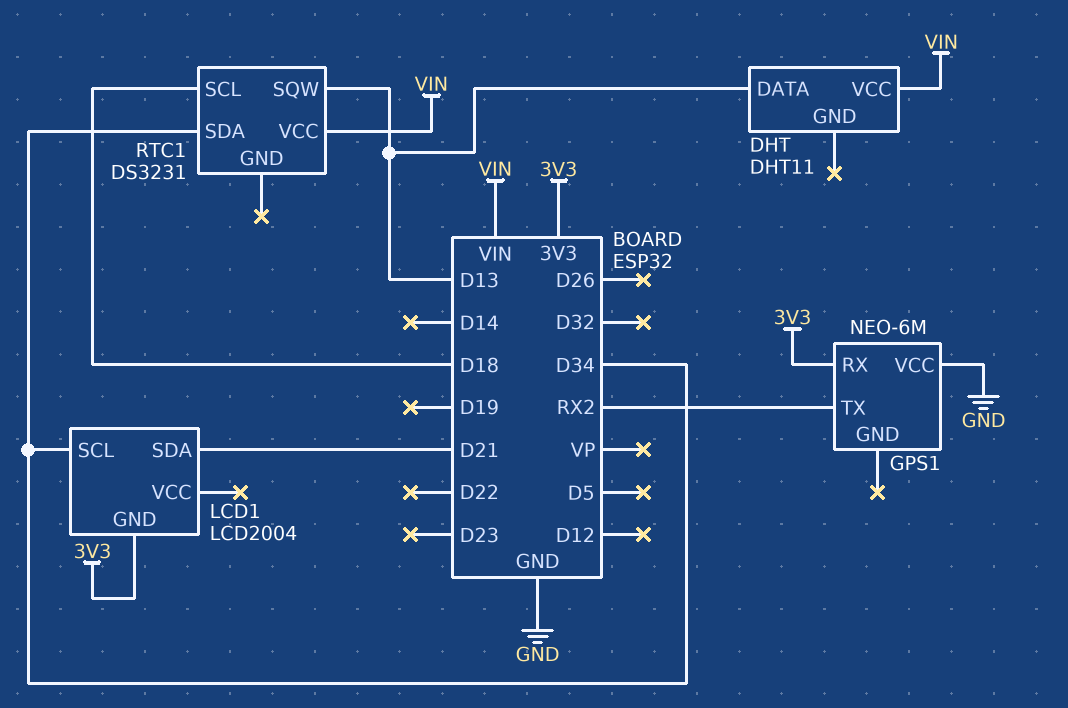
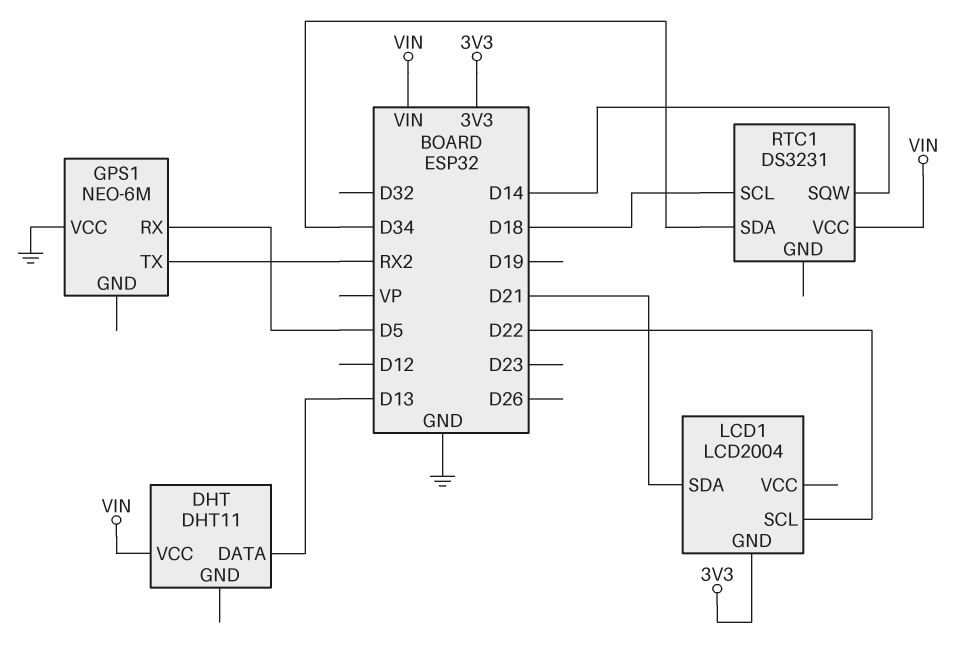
GPS1 pin RX: 3V3 -> D5
LCD1 pin SCL: D34 -> D22
RTC1 pin SQW: D13 -> D14

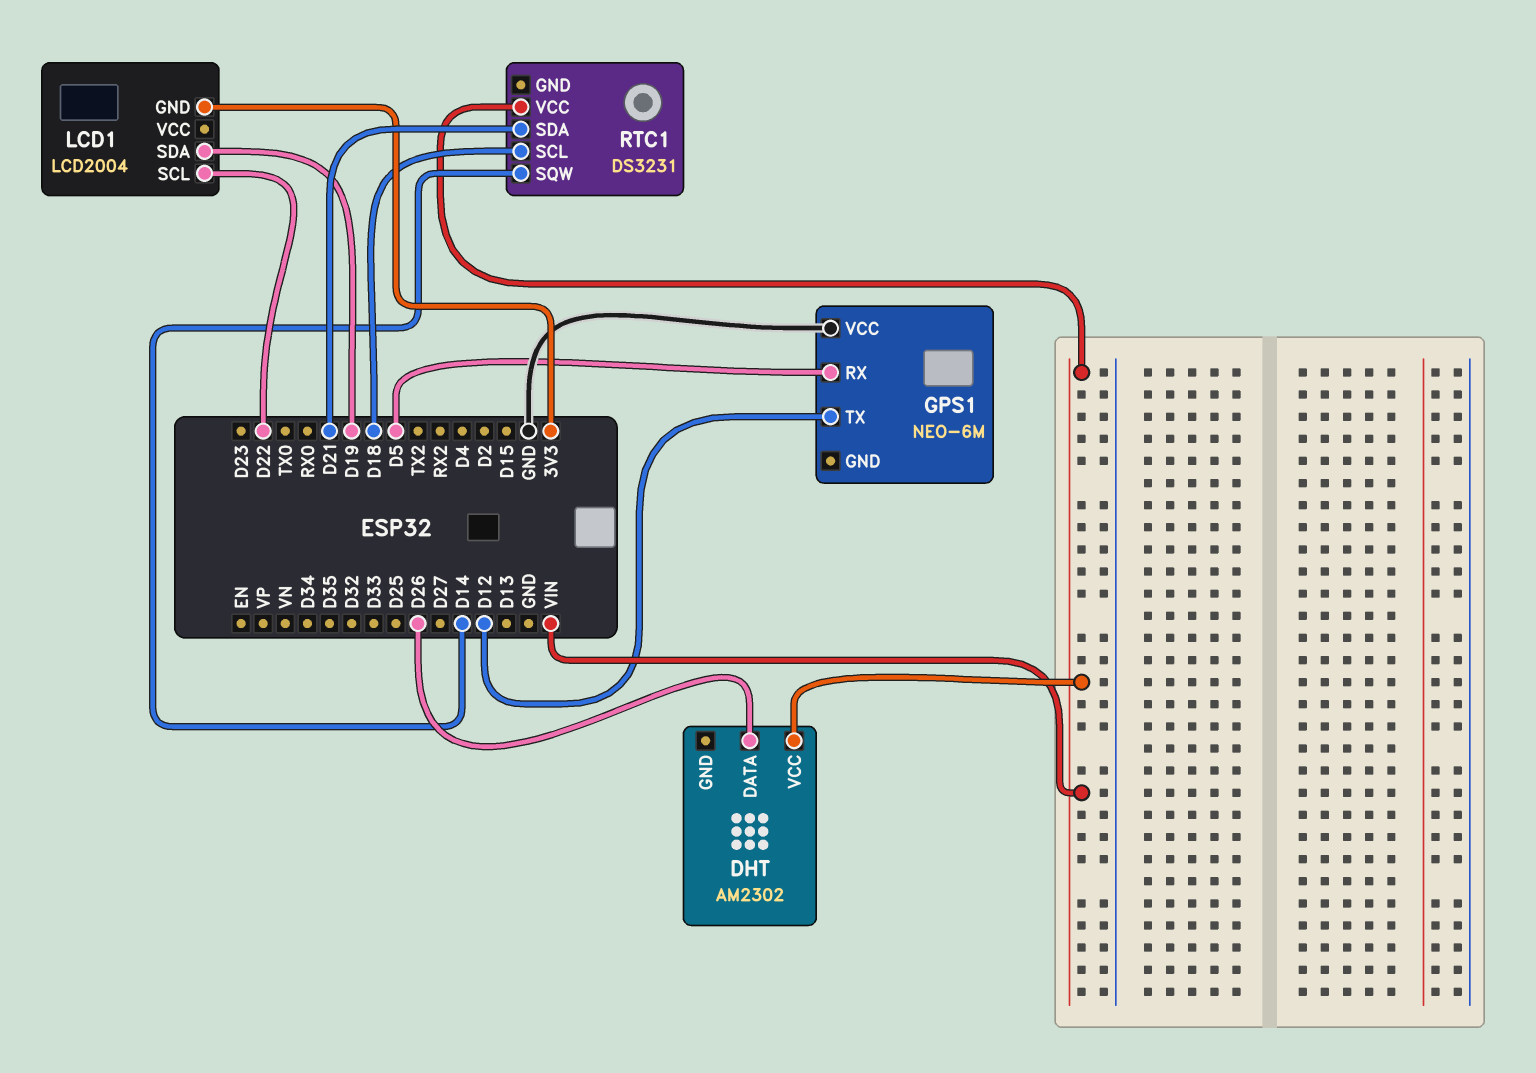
DHT: DHT11 -> AM2302
DHT pin DATA: D13 -> D26
GPS1 pin TX: RX2 -> D12
LCD1 pin SDA: D21 -> D19
RTC1 pin SDA: D34 -> D21

